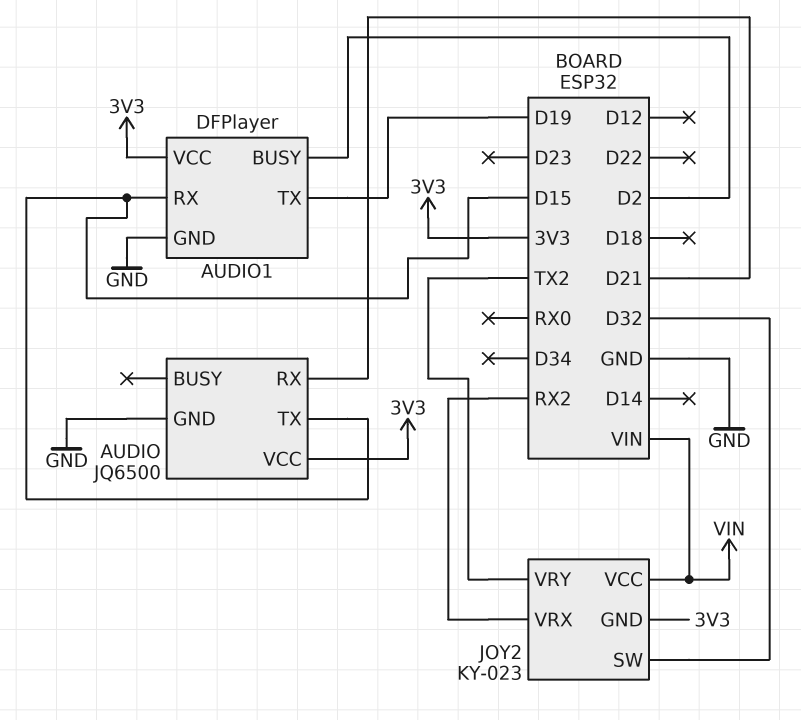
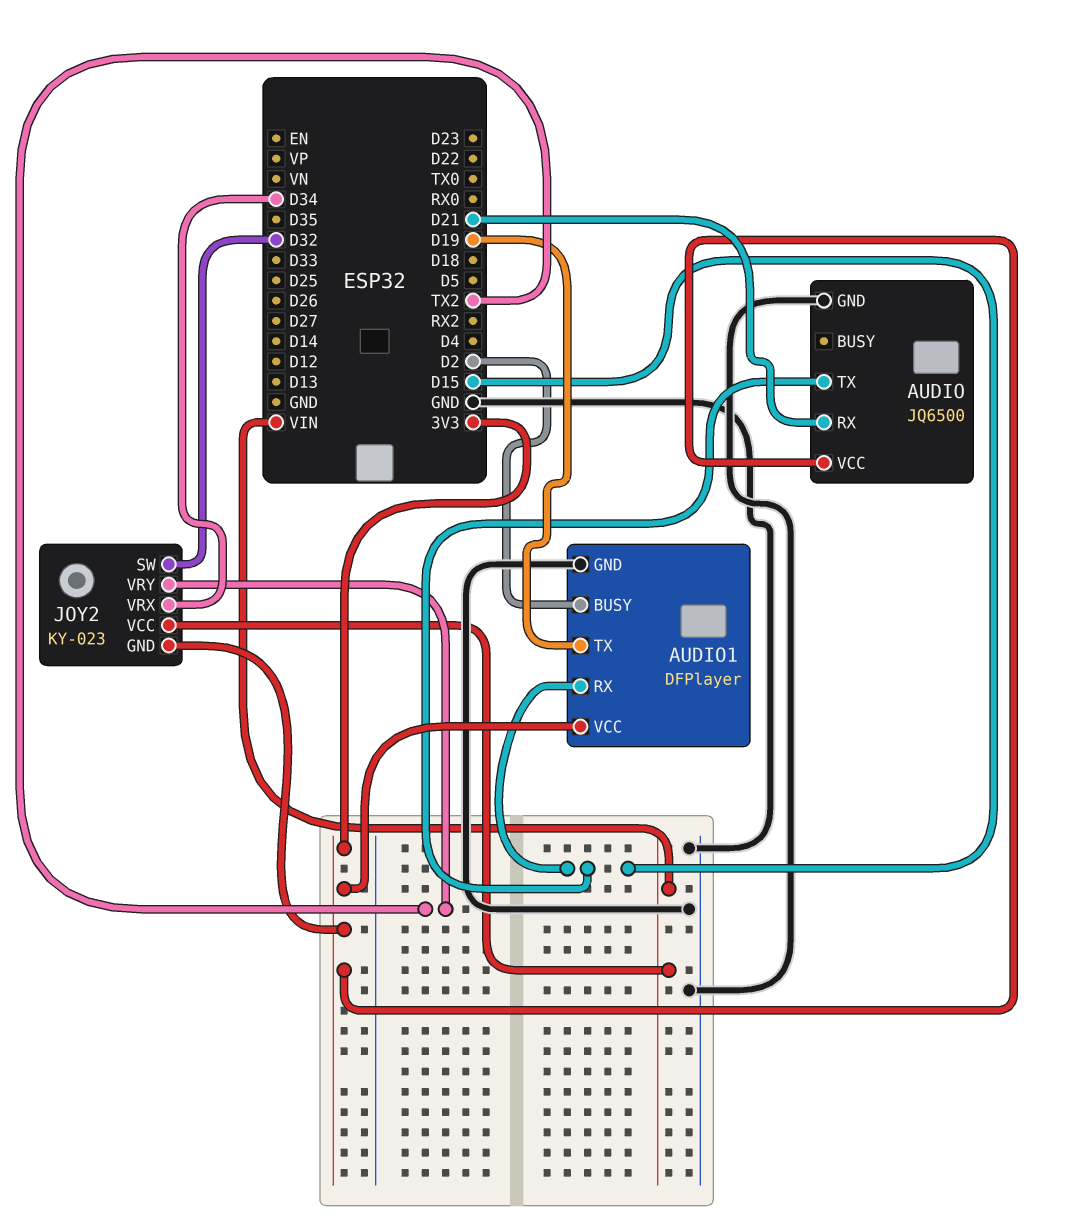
JOY2 pin VRX: RX2 -> D34

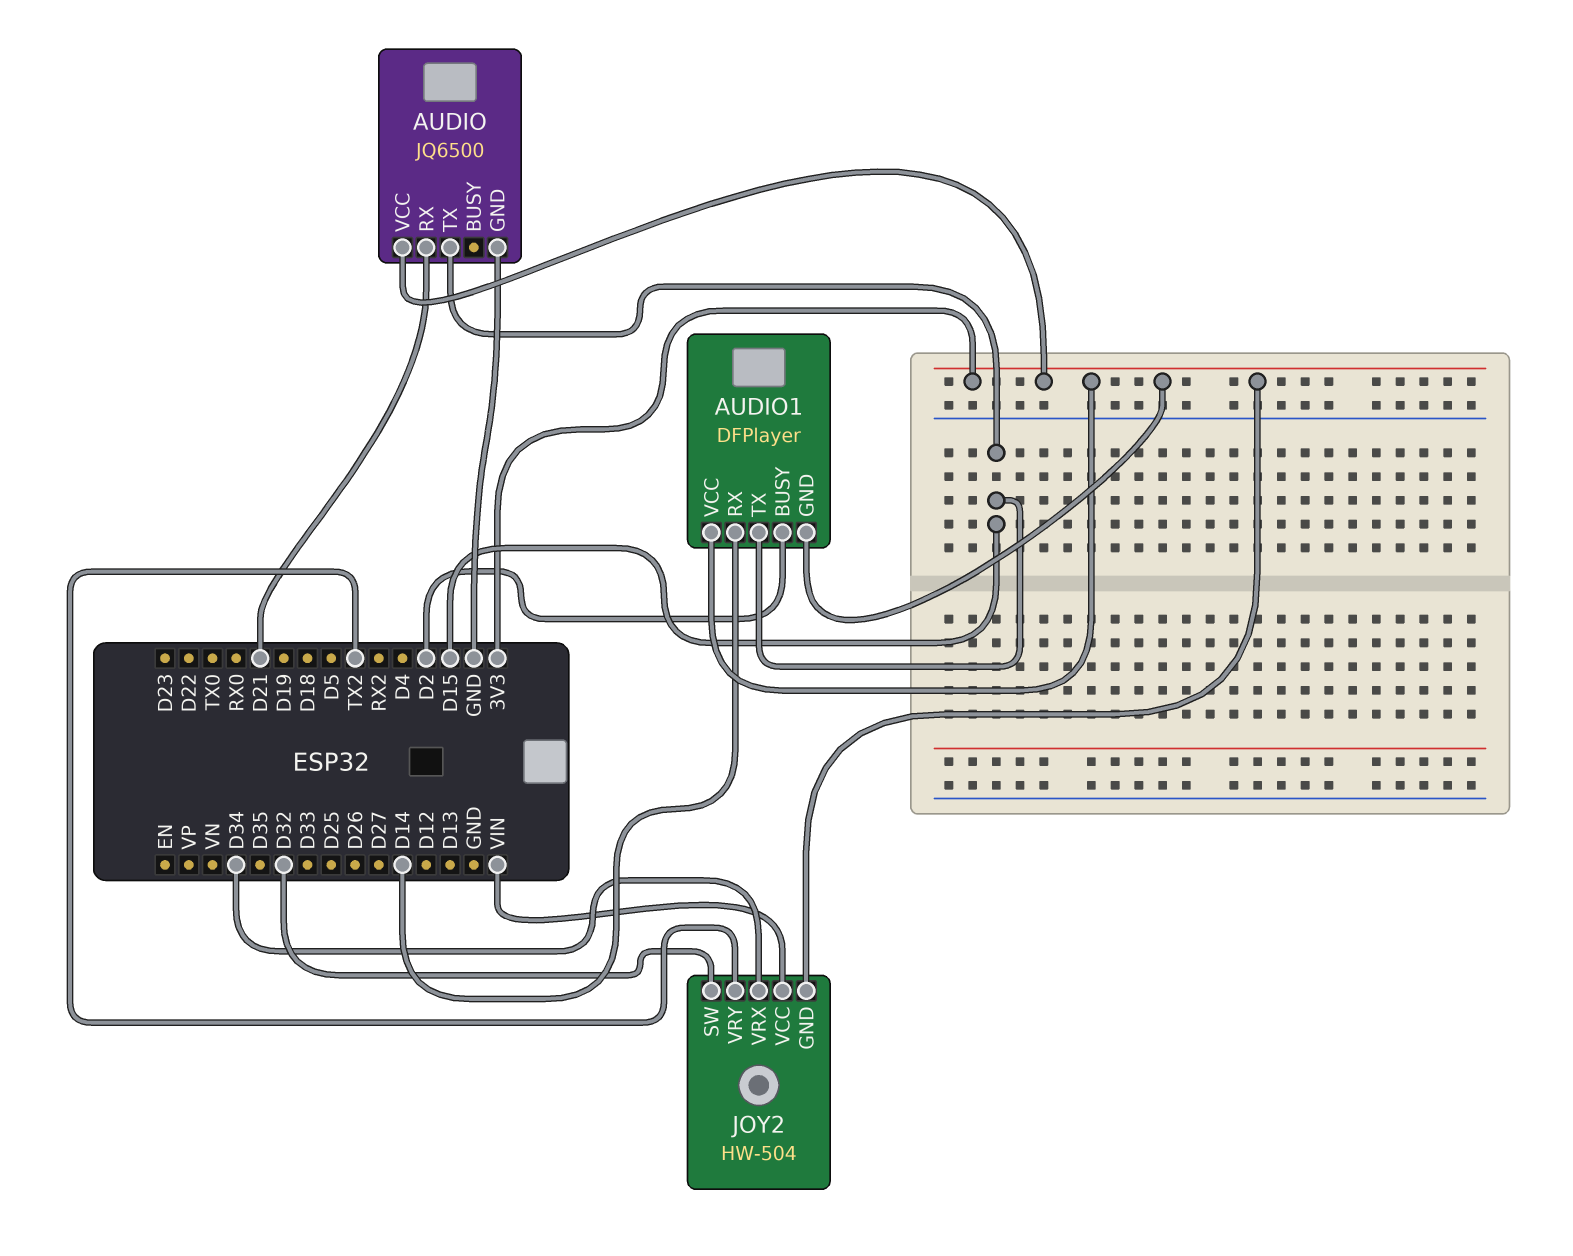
AUDIO1 pin GND: GND -> 3V3
AUDIO1 pin RX: D15 -> D14
AUDIO1 pin TX: D19 -> D15
JOY2: KY-023 -> HW-504

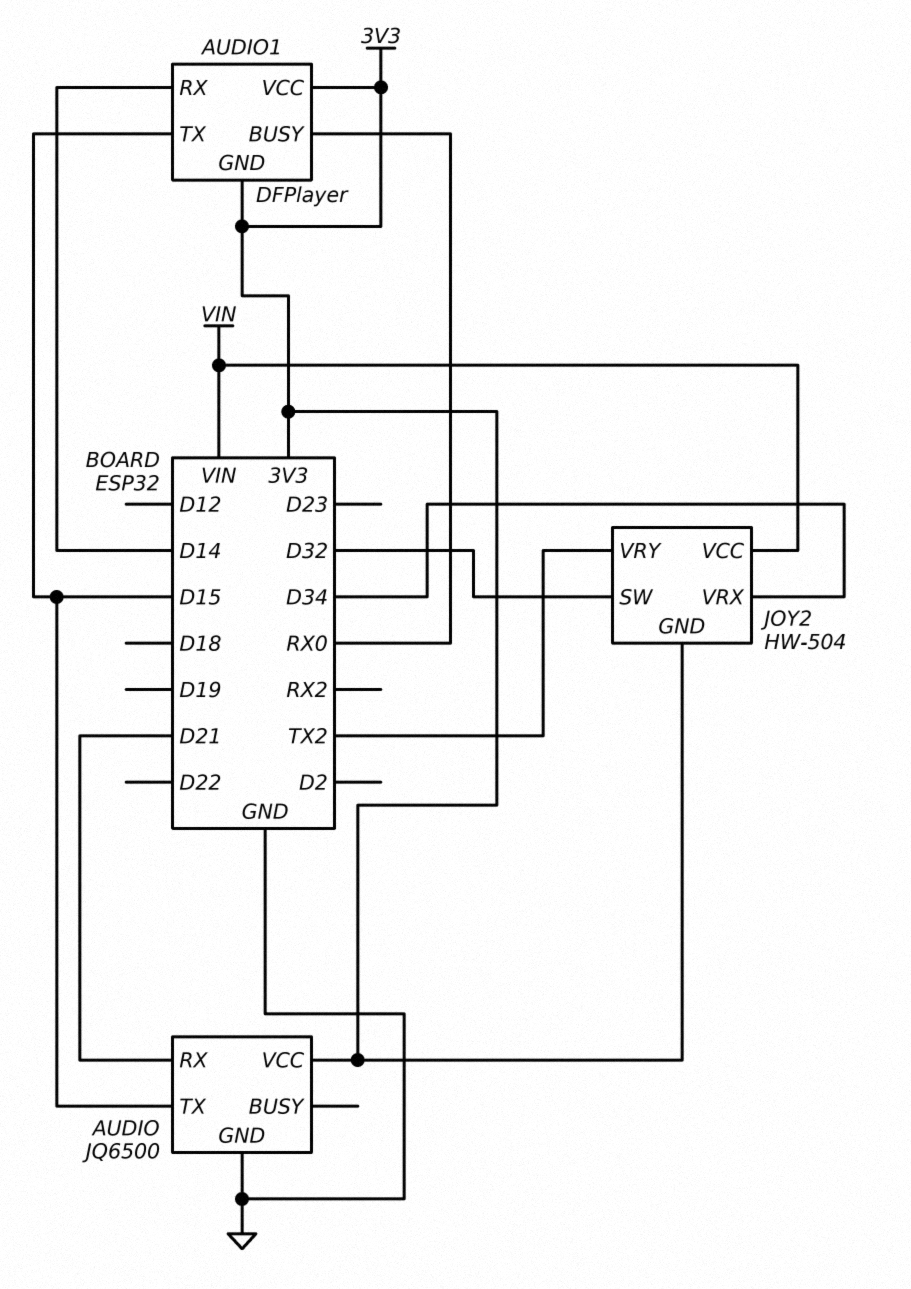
AUDIO1 pin BUSY: D2 -> RX0

